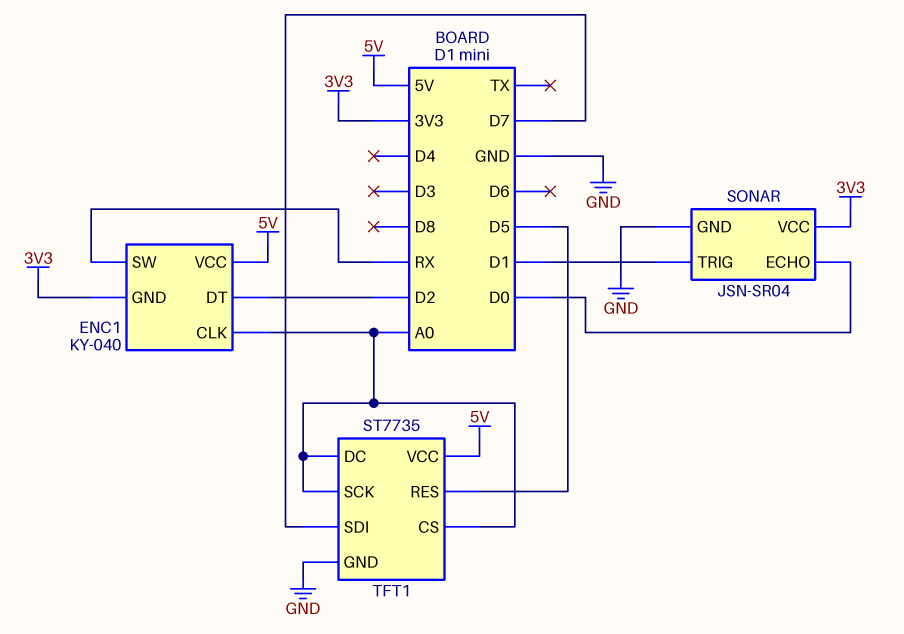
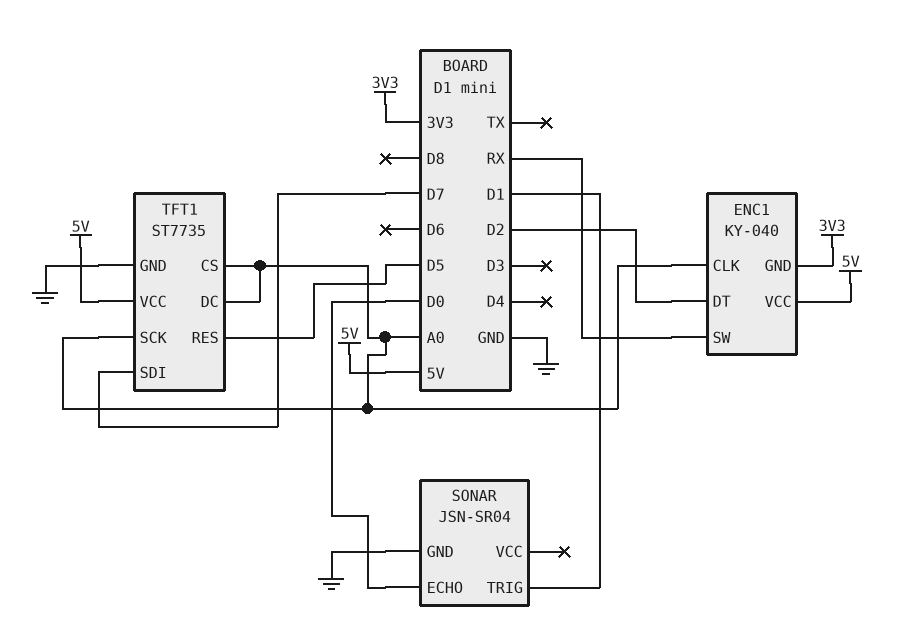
SONAR pin VCC: 3V3 -> none

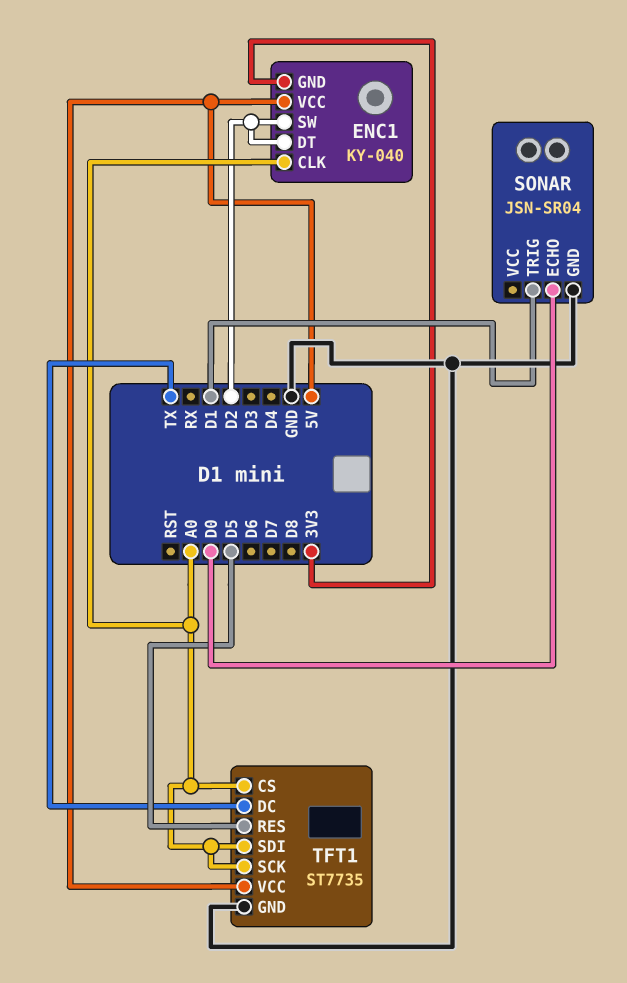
ENC1 pin SW: RX -> D2
TFT1 pin DC: A0 -> TX
TFT1 pin SDI: D7 -> A0

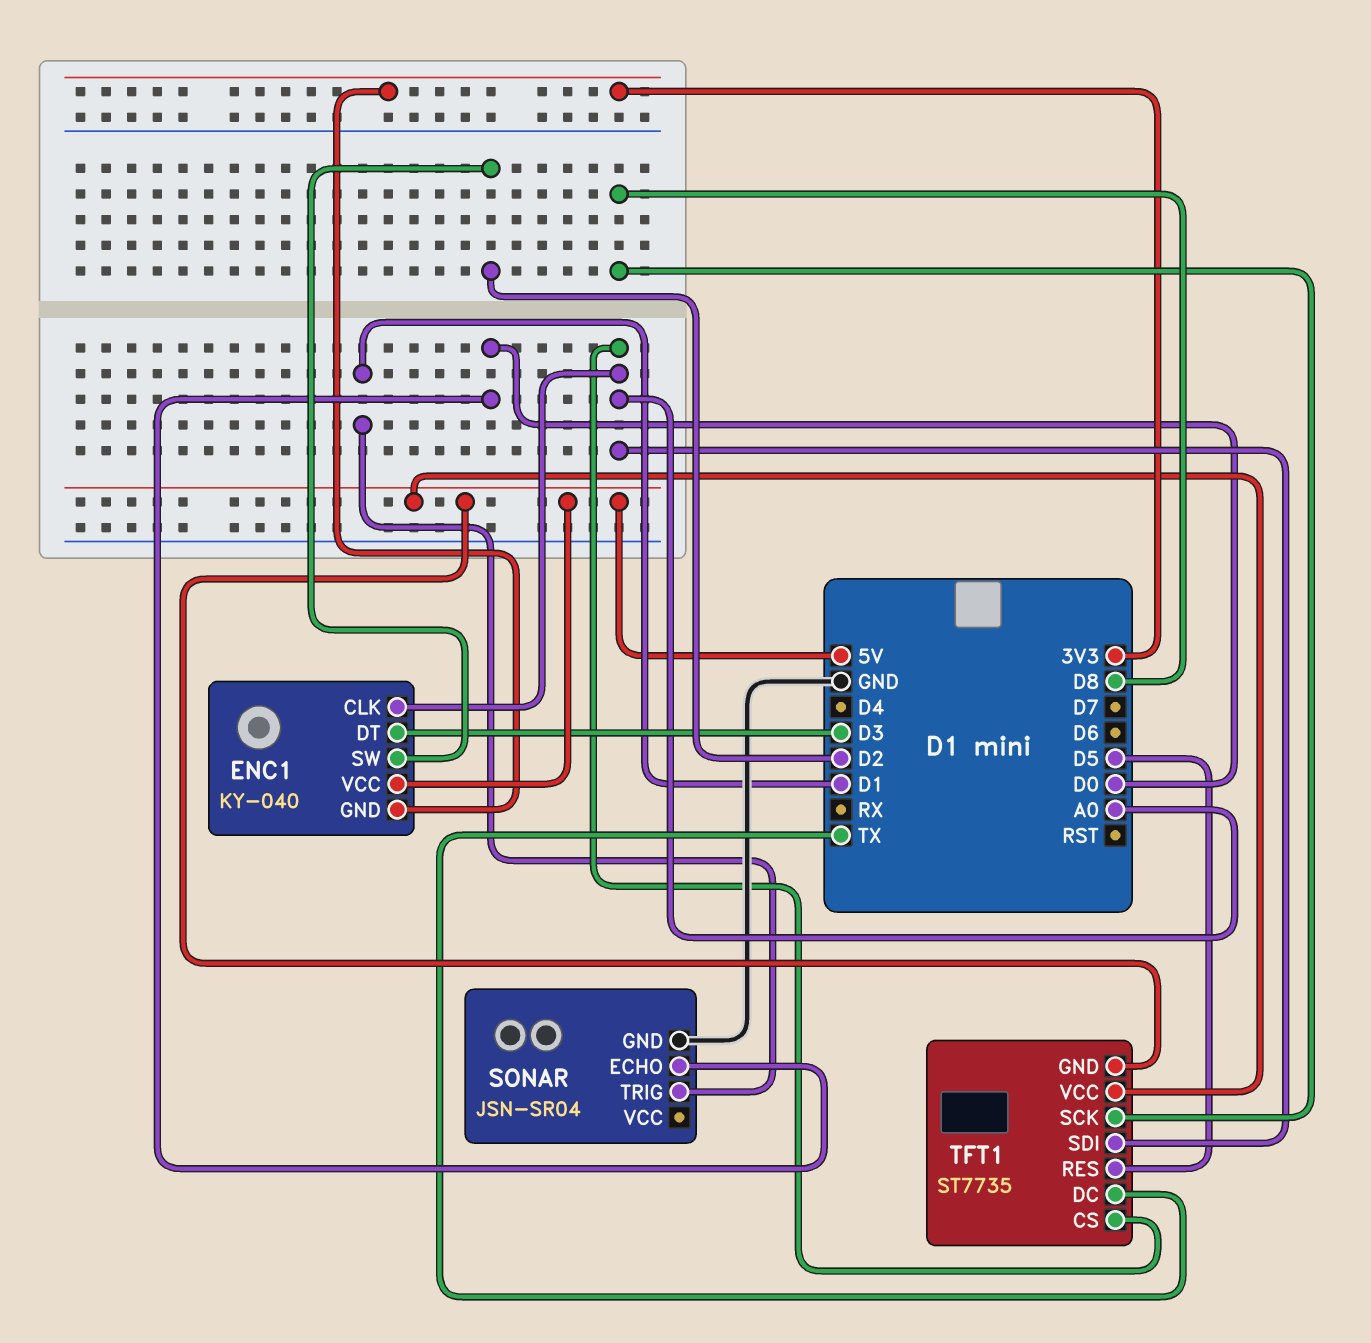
ENC1 pin DT: D2 -> D3
TFT1 pin GND: GND -> 5V
TFT1 pin SCK: A0 -> D8

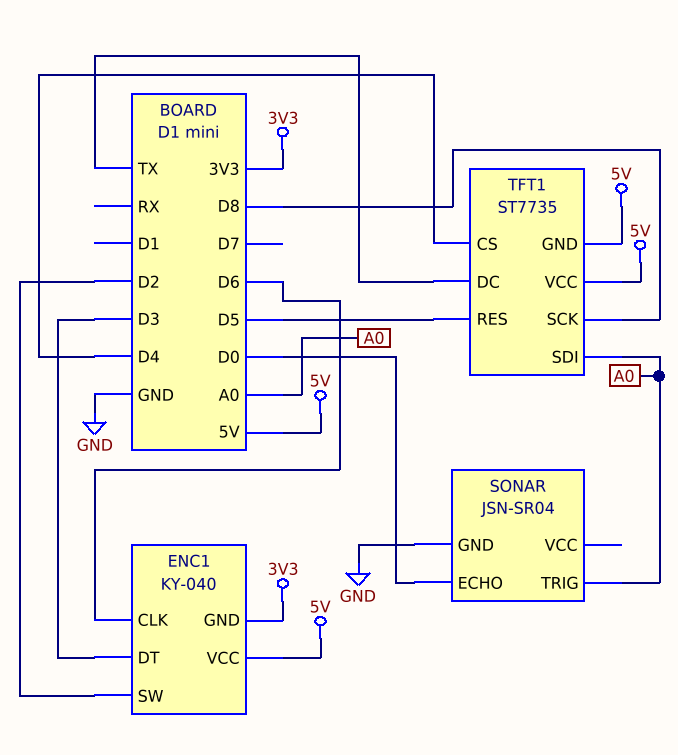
ENC1 pin CLK: A0 -> D6
SONAR pin TRIG: D1 -> A0
TFT1 pin CS: A0 -> D4

